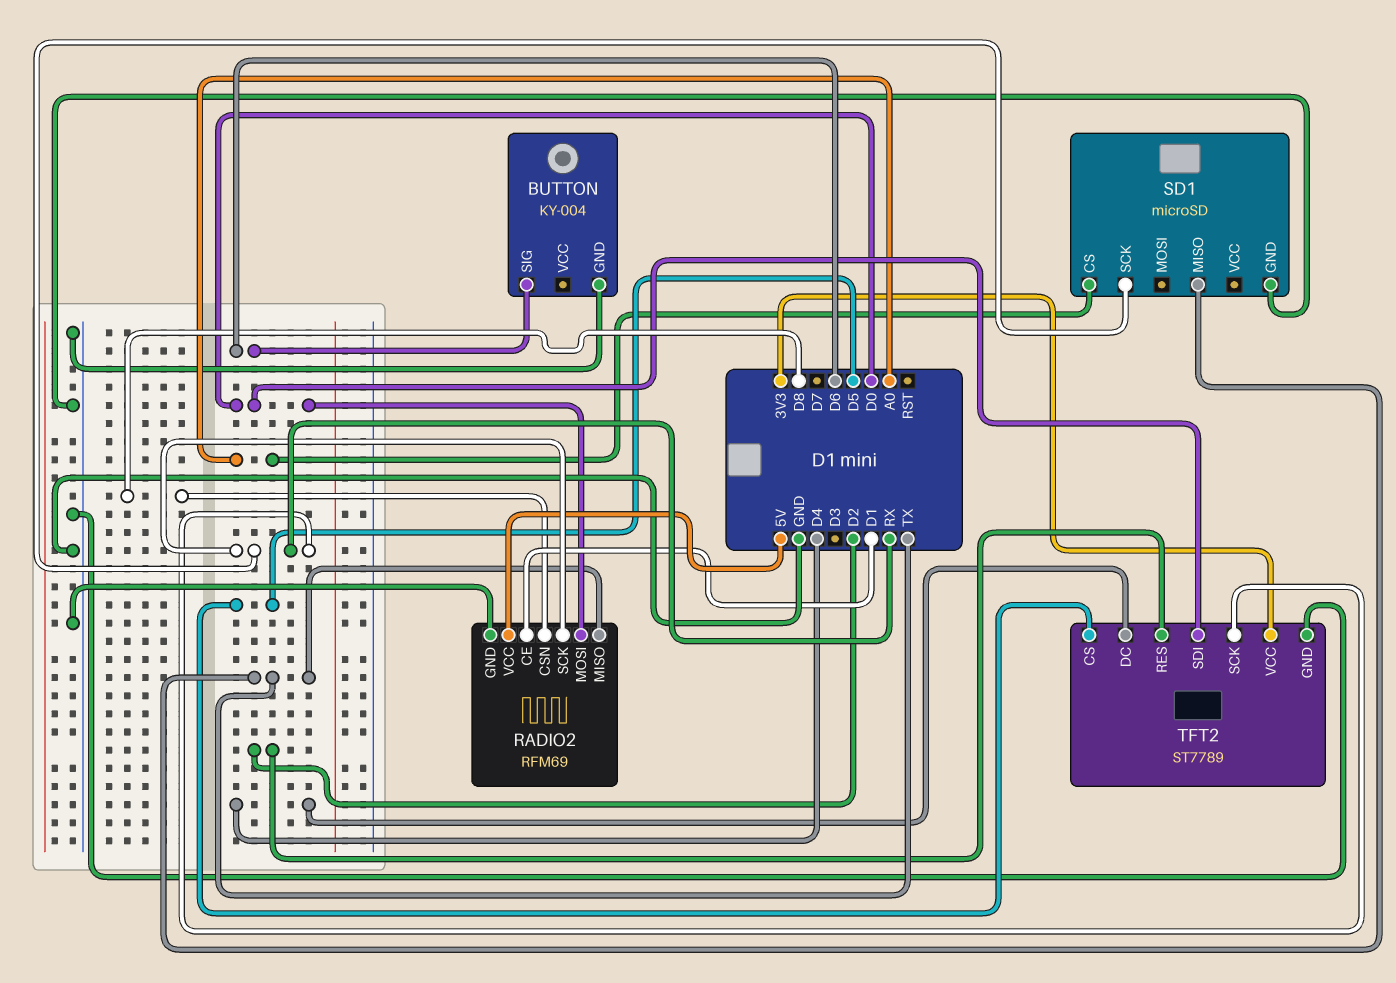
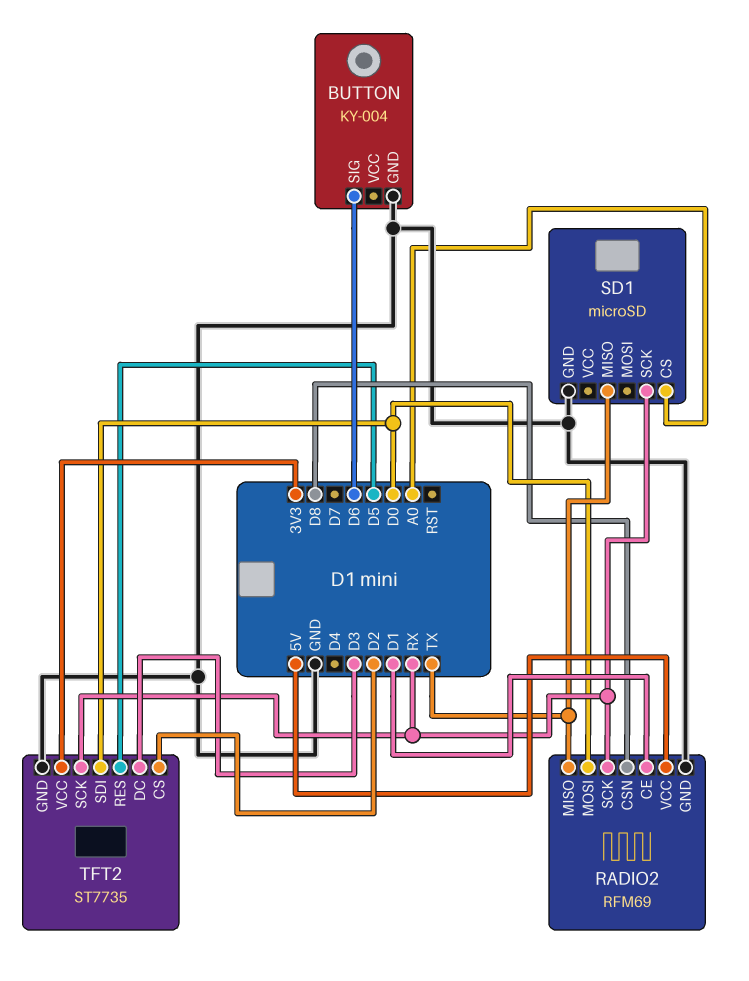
TFT2: ST7789 -> ST7735
TFT2 pin CS: D5 -> D2
TFT2 pin DC: D4 -> D3
TFT2 pin RES: D2 -> D5

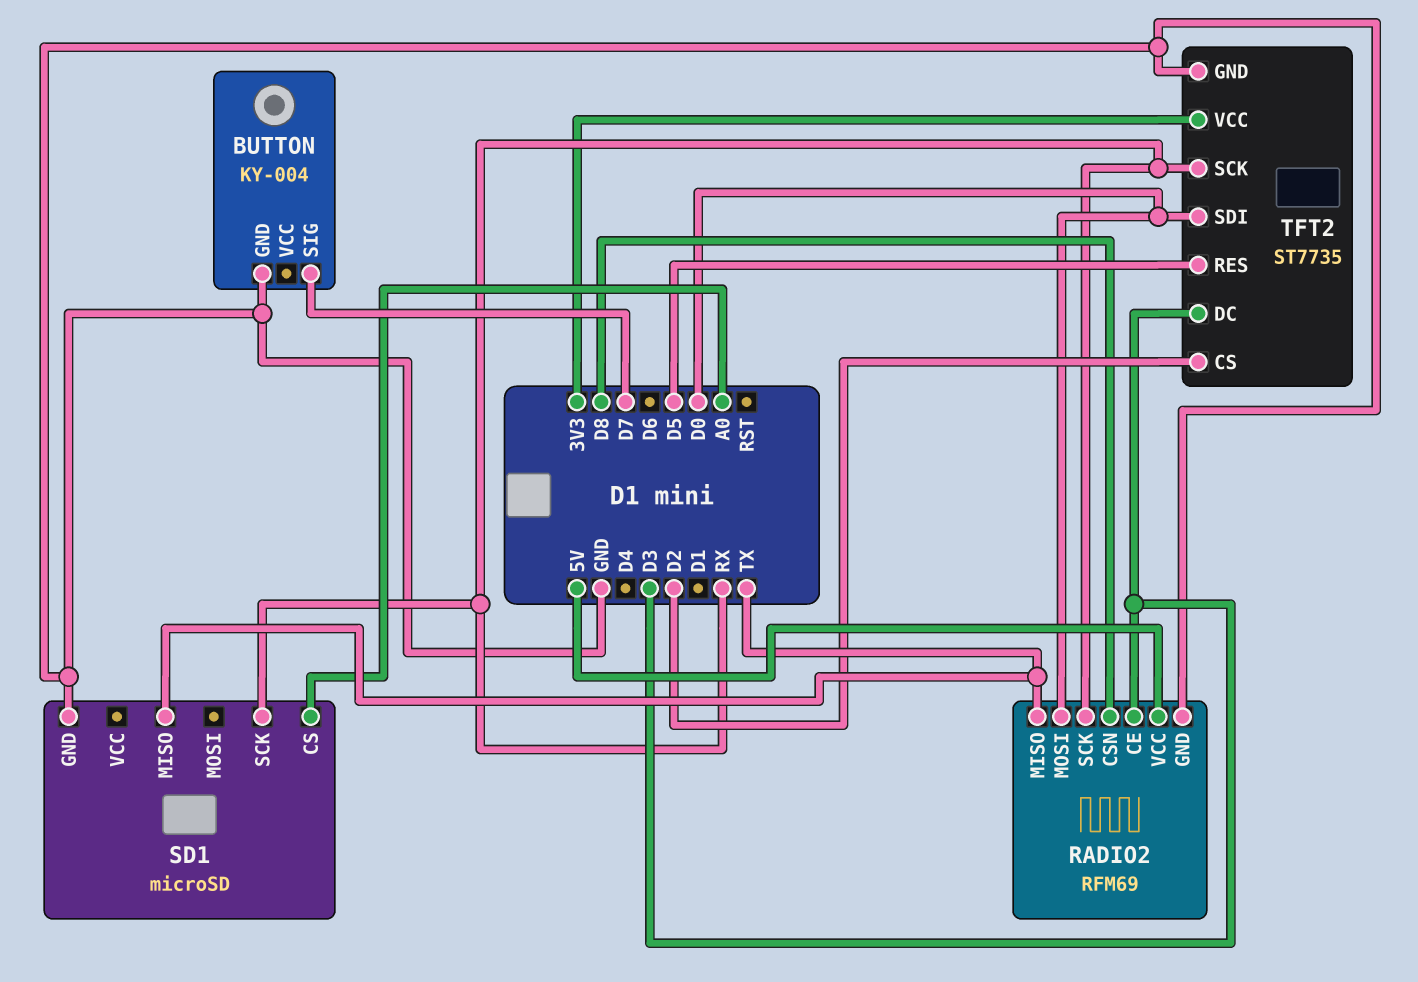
BUTTON pin SIG: D6 -> D7
RADIO2 pin CE: D1 -> D3

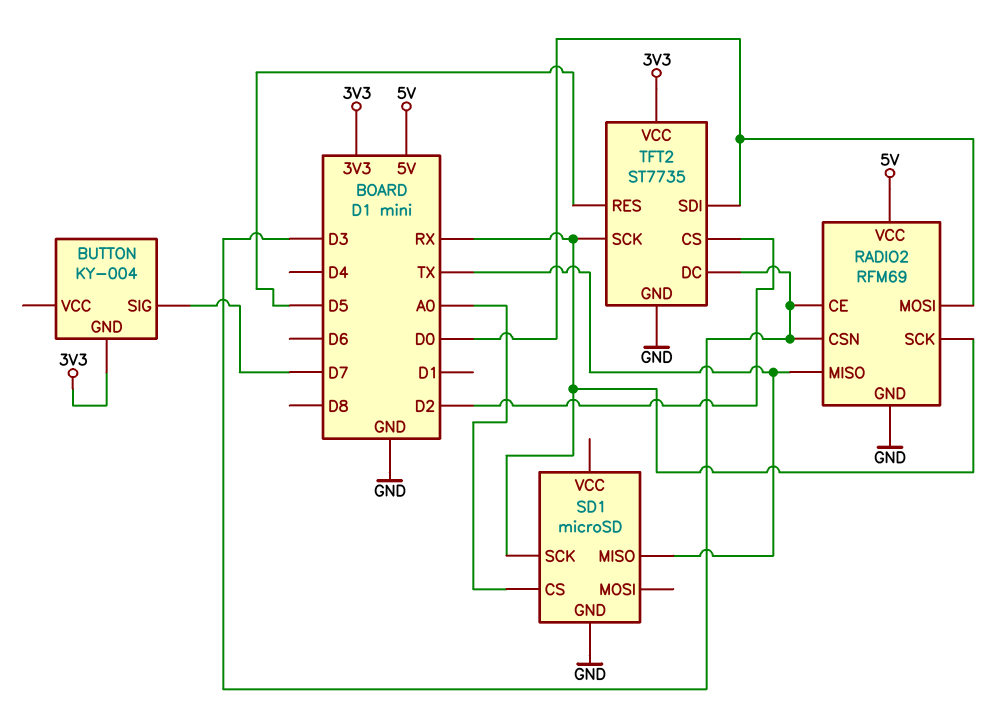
BUTTON pin GND: GND -> 3V3
RADIO2 pin CSN: D8 -> D3

